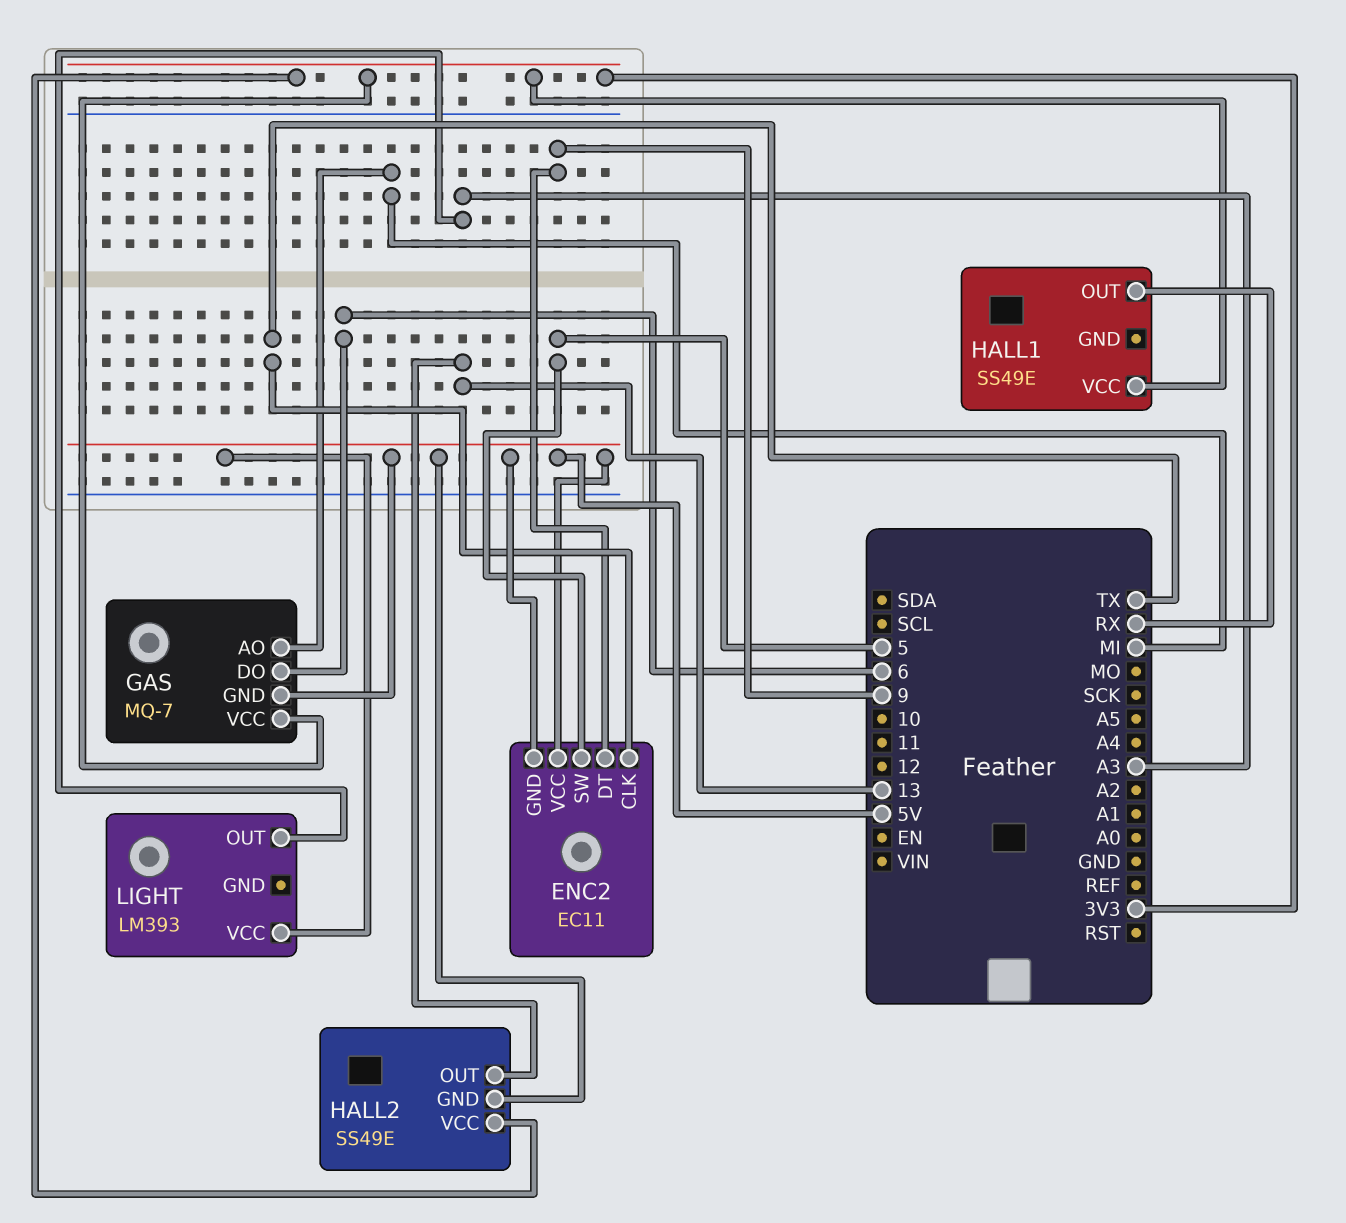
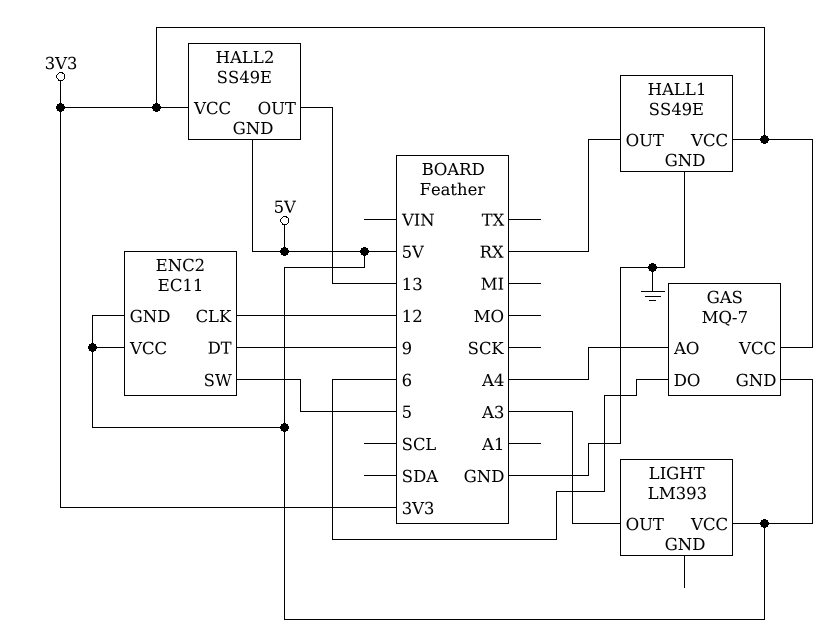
ENC2 pin CLK: TX -> 12
GAS pin AO: MI -> A4
HALL1 pin GND: none -> GND

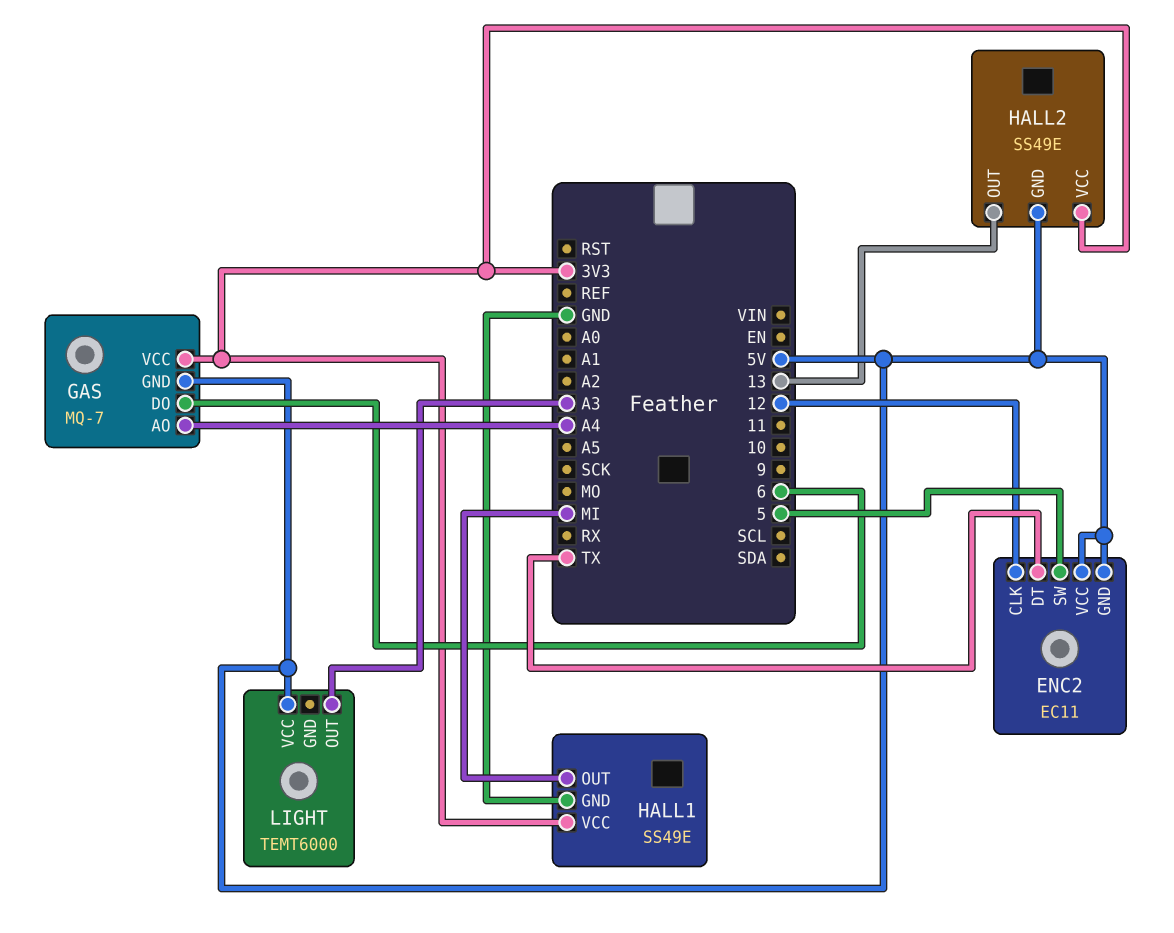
ENC2 pin DT: 9 -> TX
HALL1 pin OUT: RX -> MI
LIGHT: LM393 -> TEMT6000

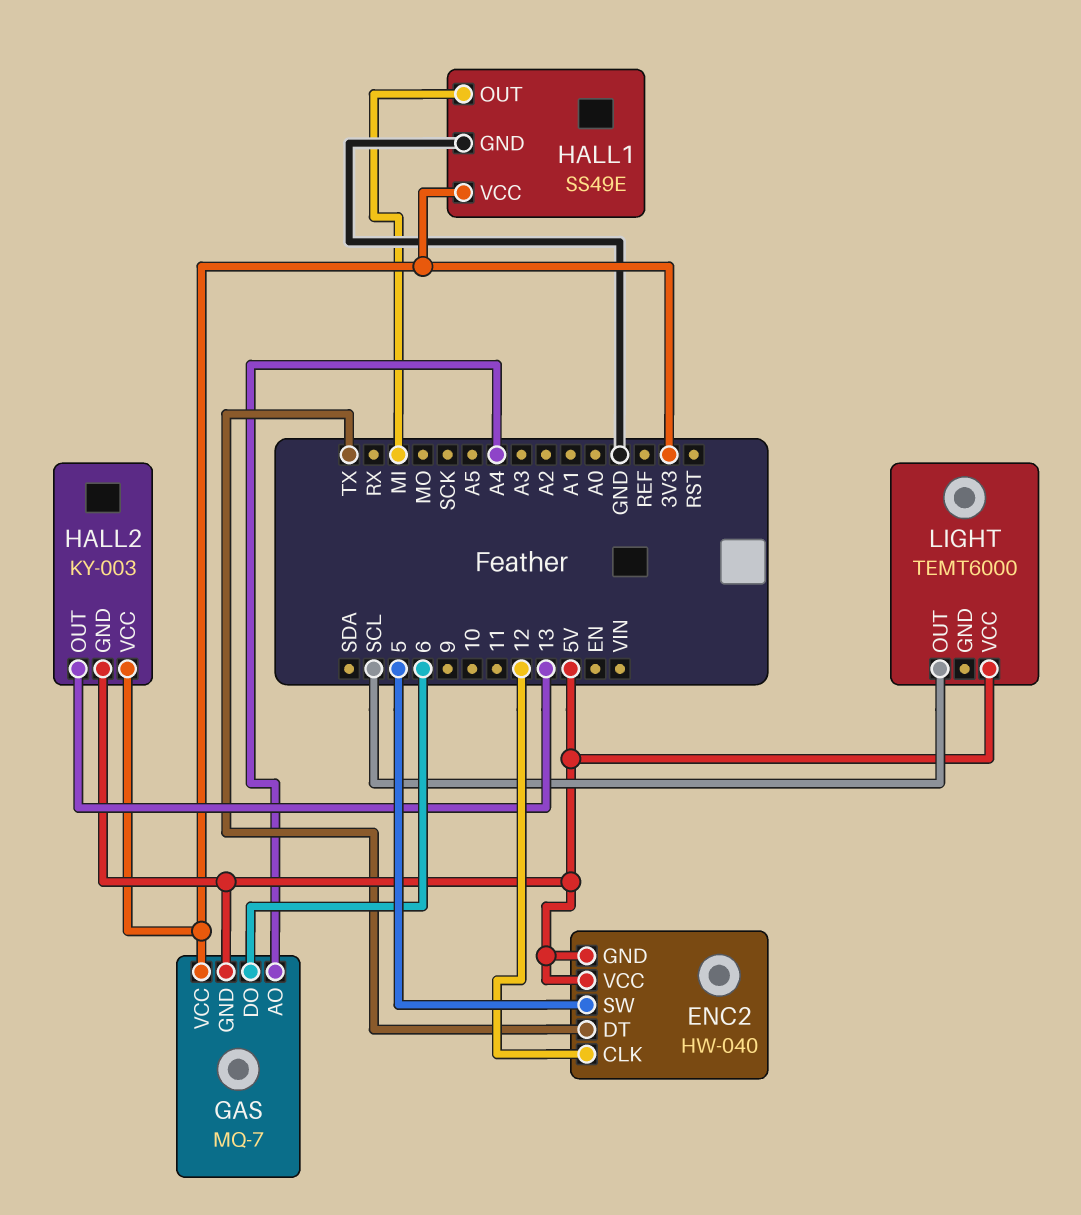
ENC2: EC11 -> HW-040
HALL2: SS49E -> KY-003
LIGHT pin OUT: A3 -> SCL

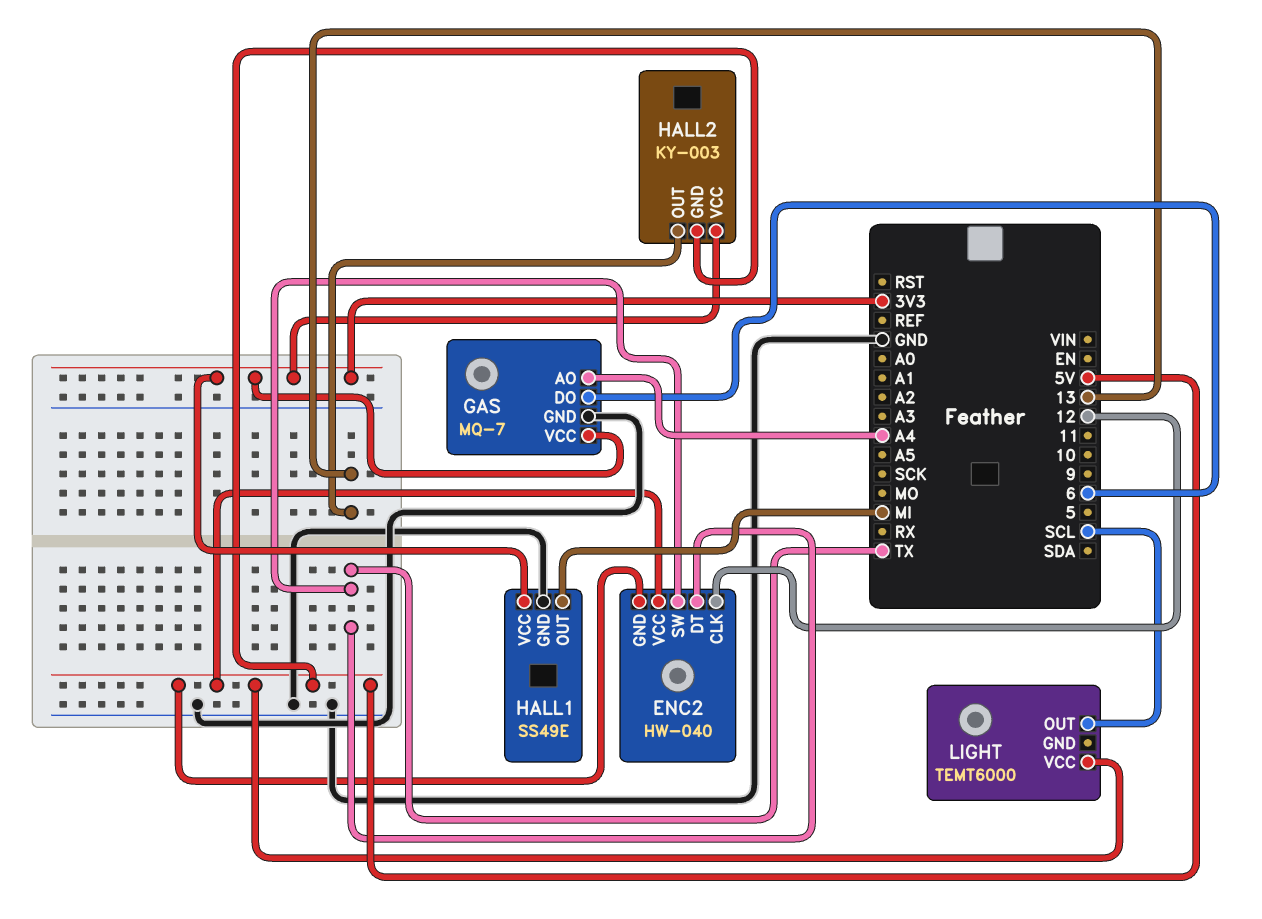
ENC2 pin SW: 5 -> TX
GAS pin GND: 5V -> GND

